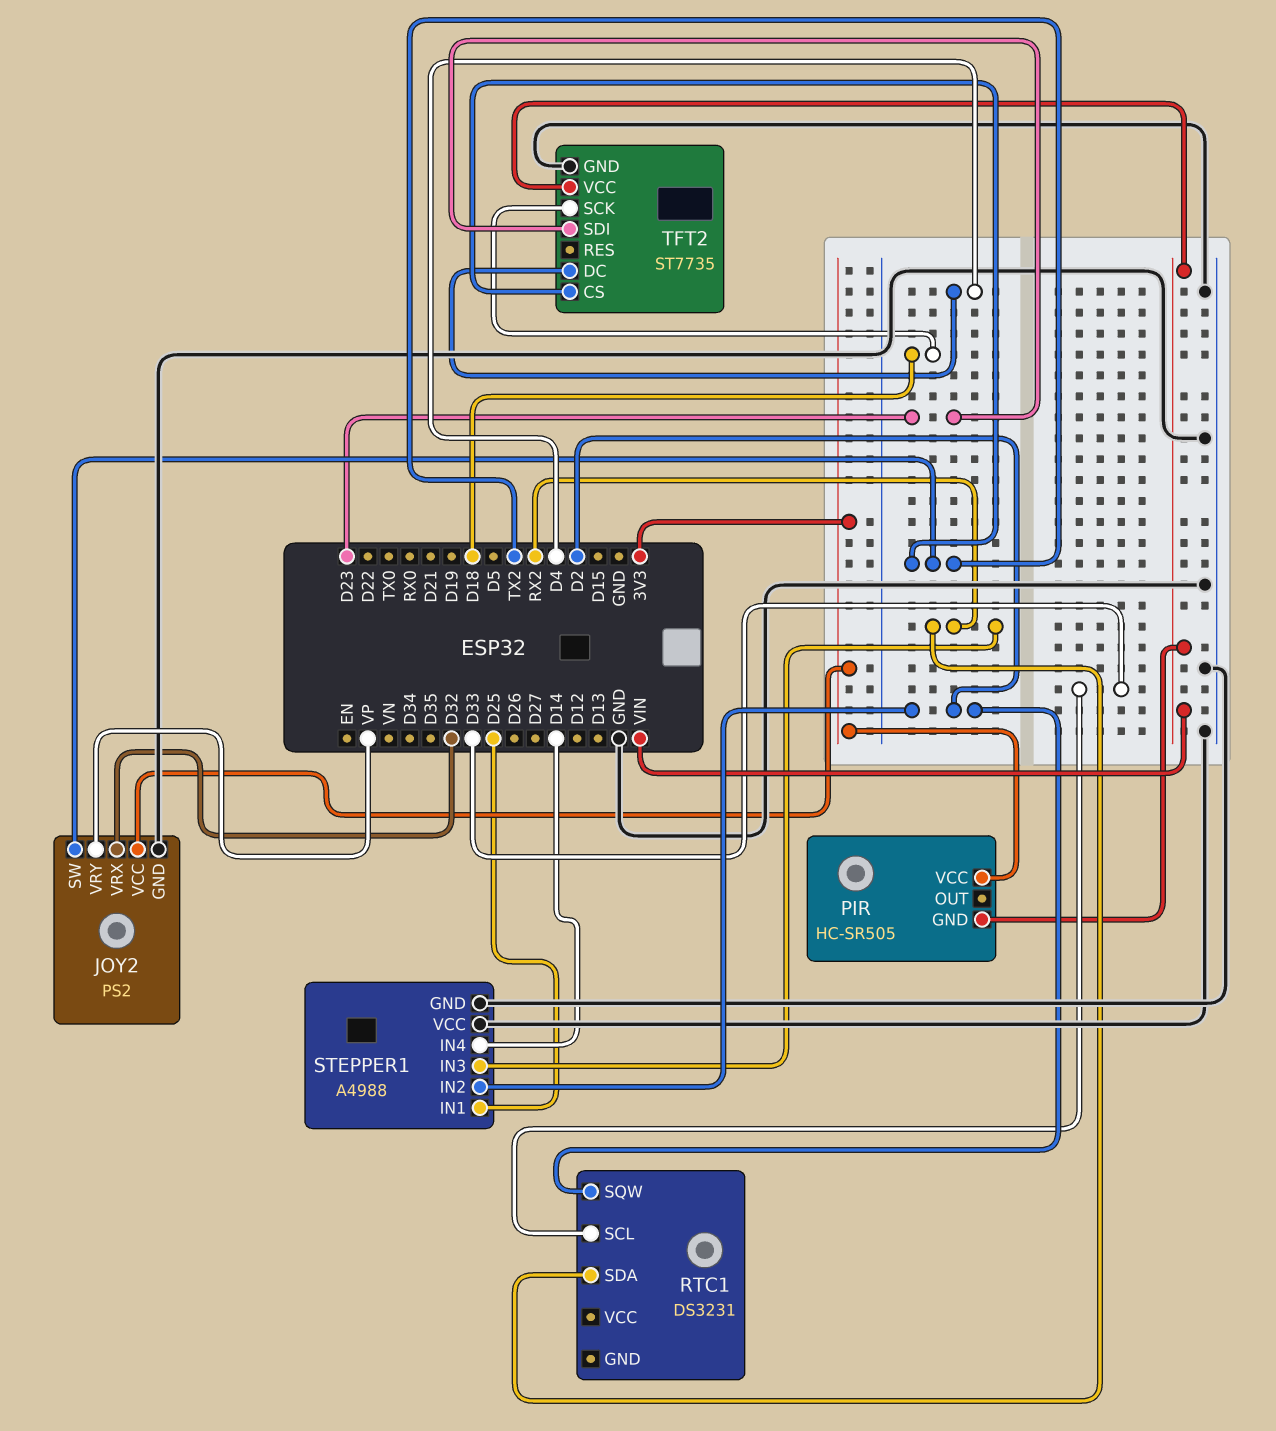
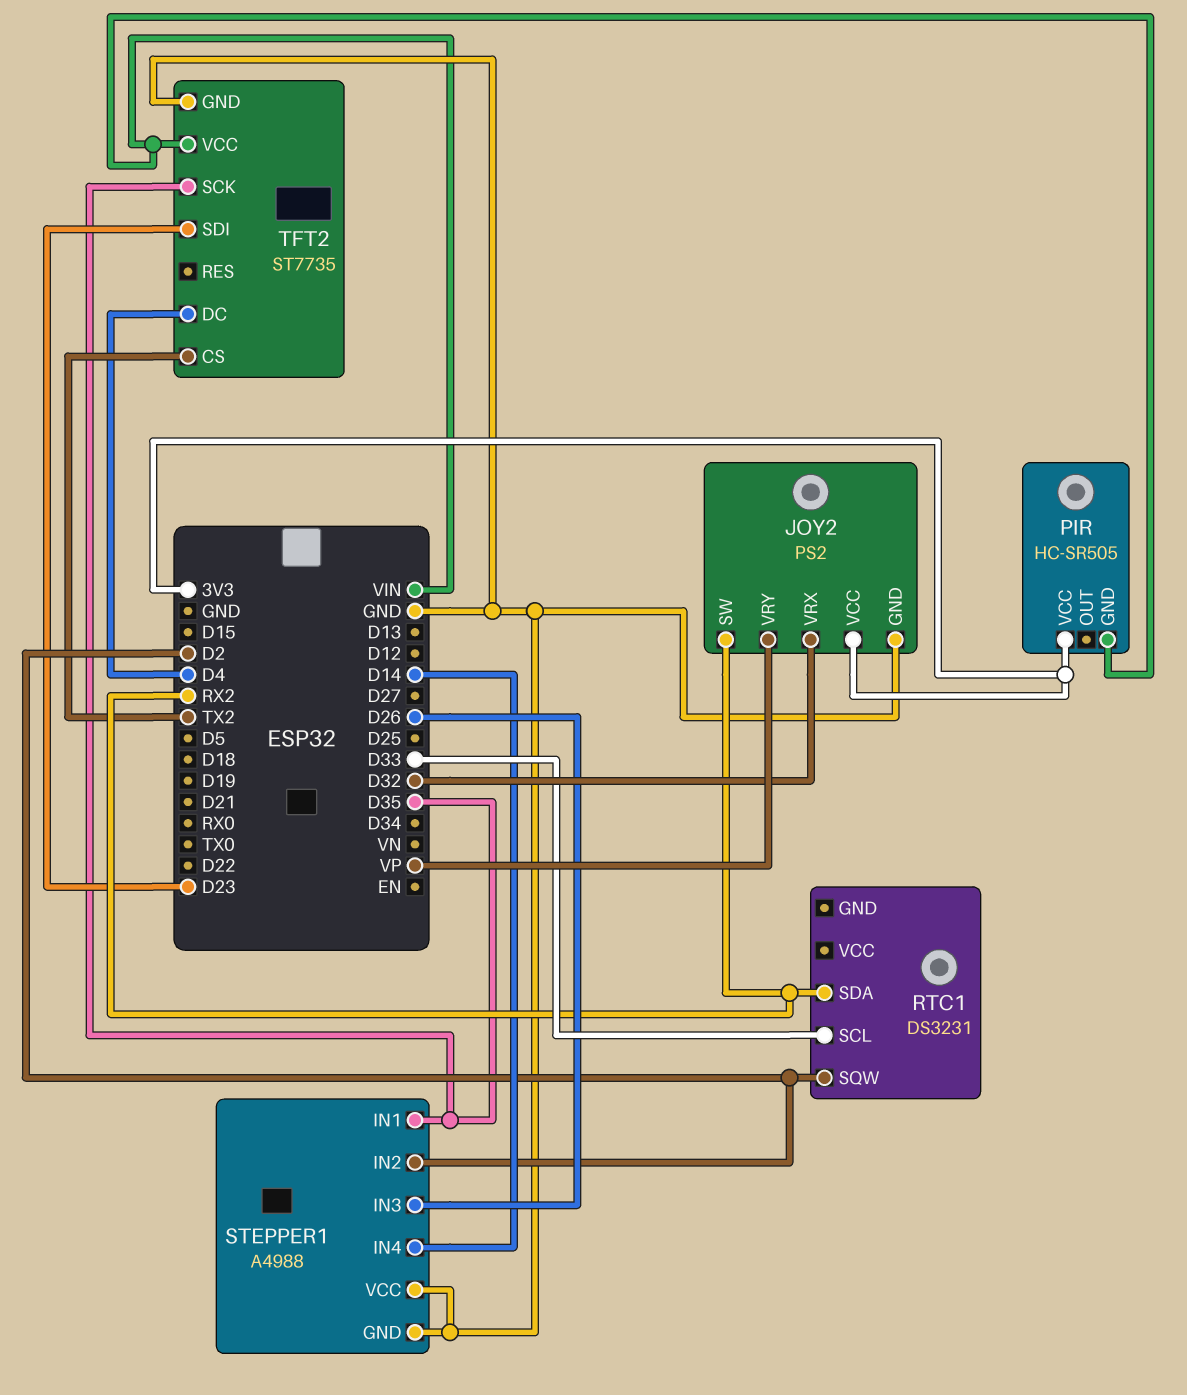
JOY2 pin SW: TX2 -> RX2
STEPPER1 pin IN1: D25 -> D35
STEPPER1 pin IN3: RX2 -> D26
TFT2 pin SCK: D18 -> D35

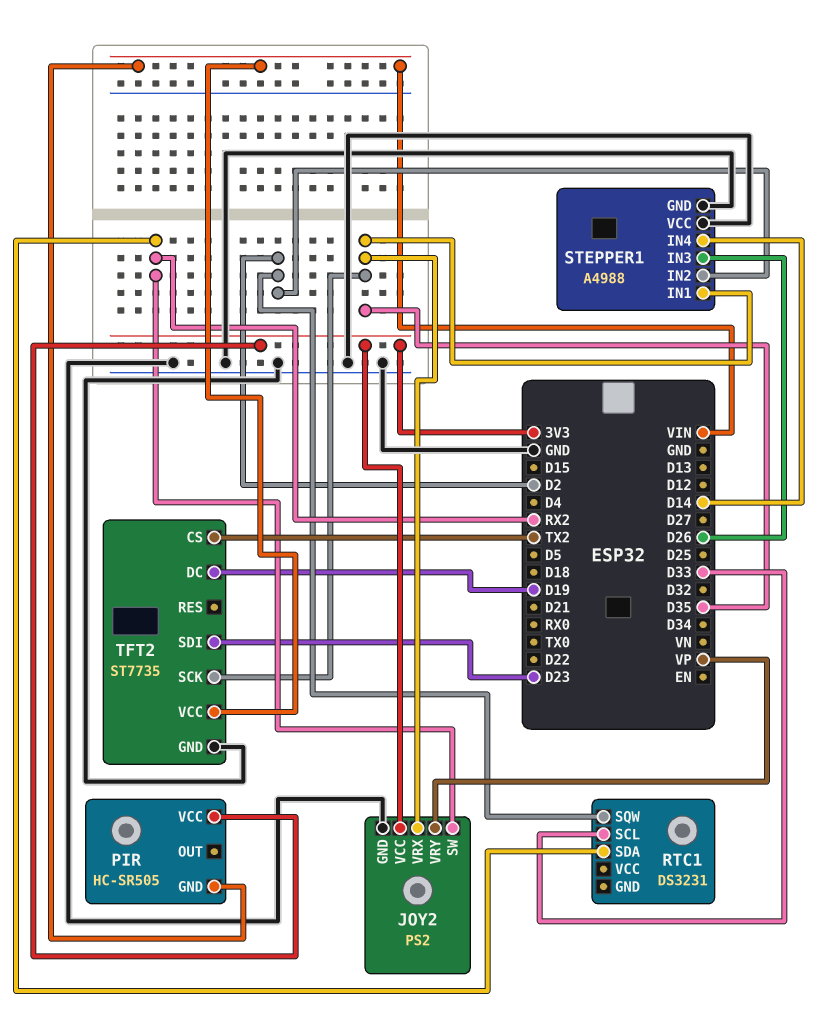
JOY2 pin VRX: D32 -> D35
TFT2 pin DC: D4 -> D19

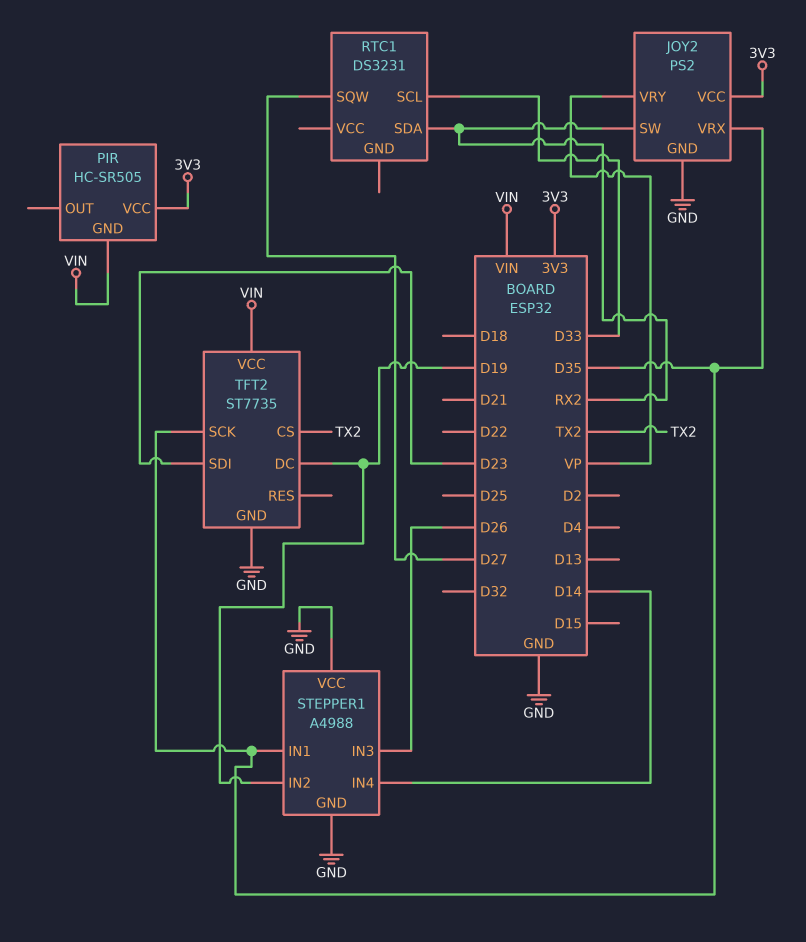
RTC1 pin SQW: D2 -> D27
STEPPER1 pin IN2: D2 -> D19

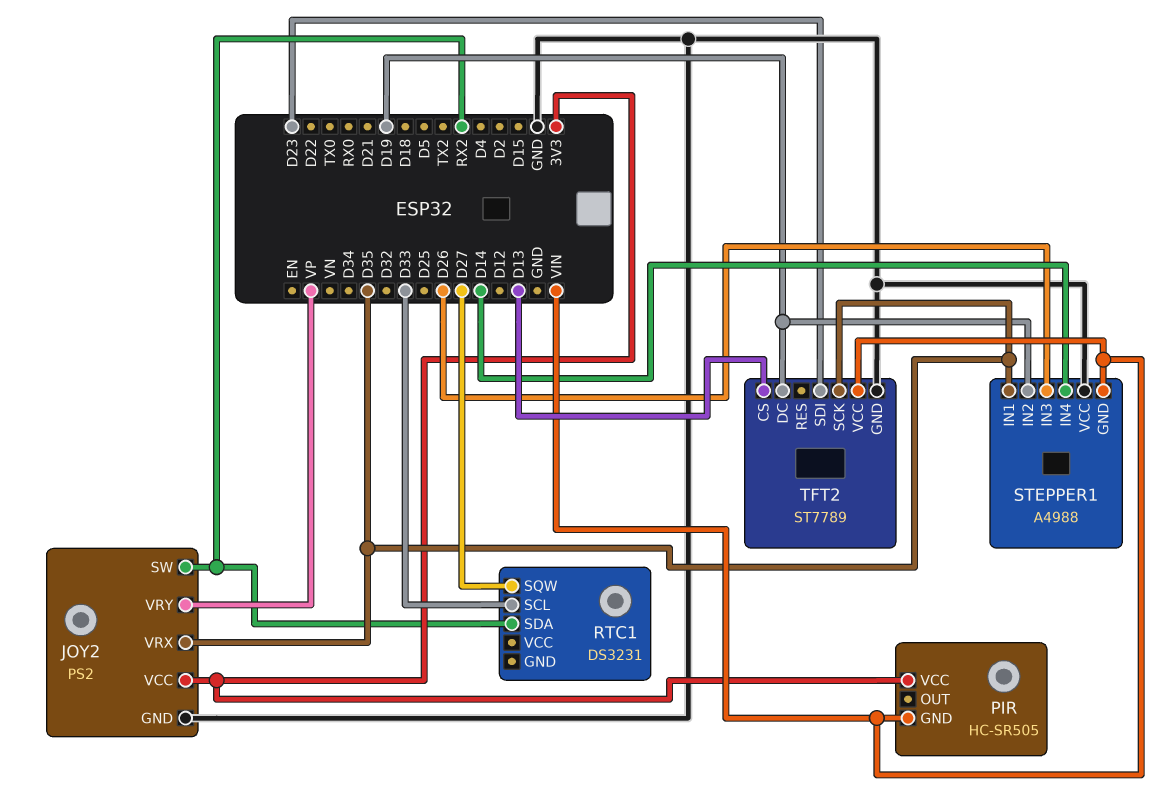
STEPPER1 pin GND: GND -> VIN
TFT2: ST7735 -> ST7789
TFT2 pin CS: TX2 -> D13

